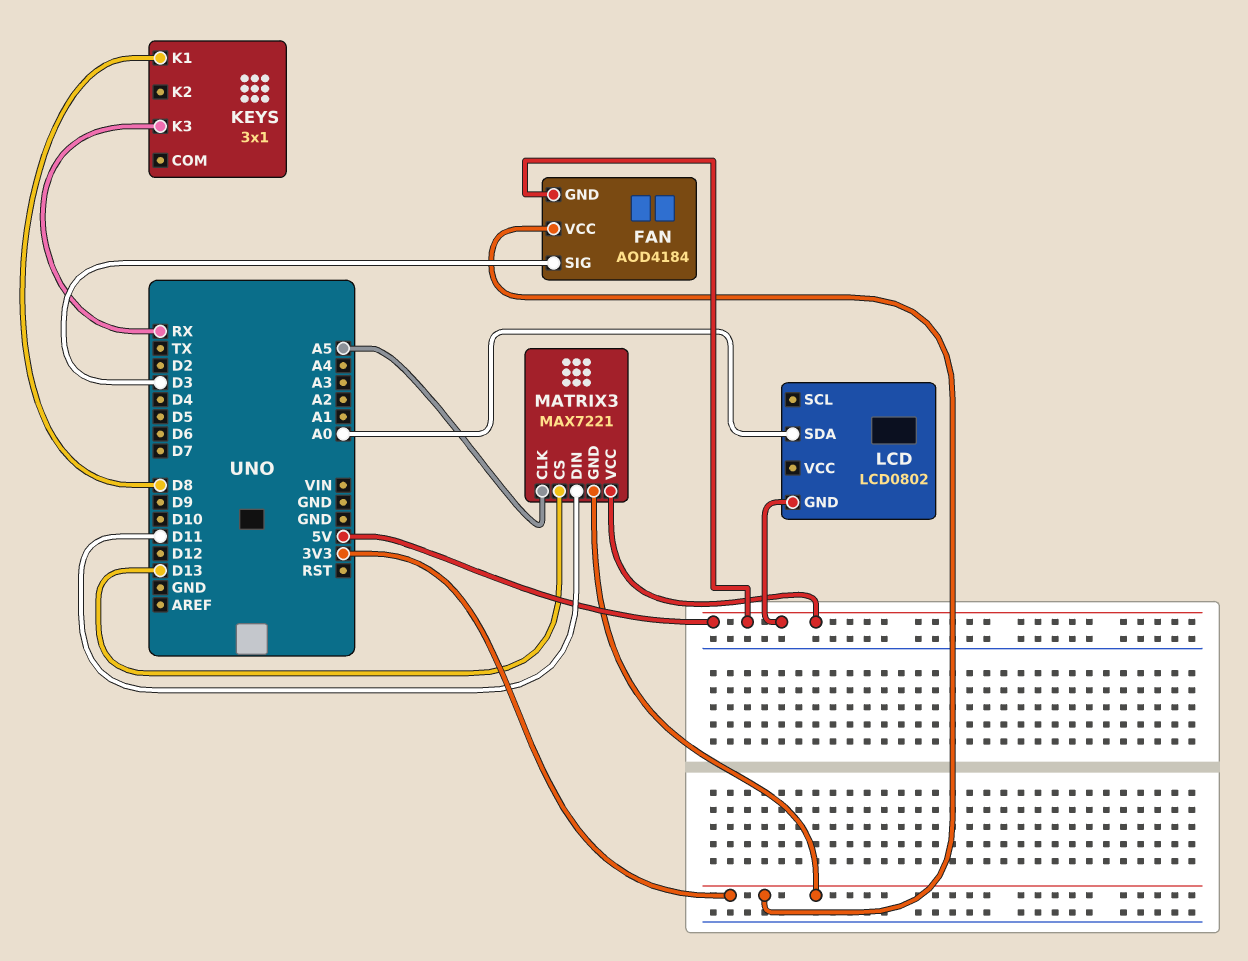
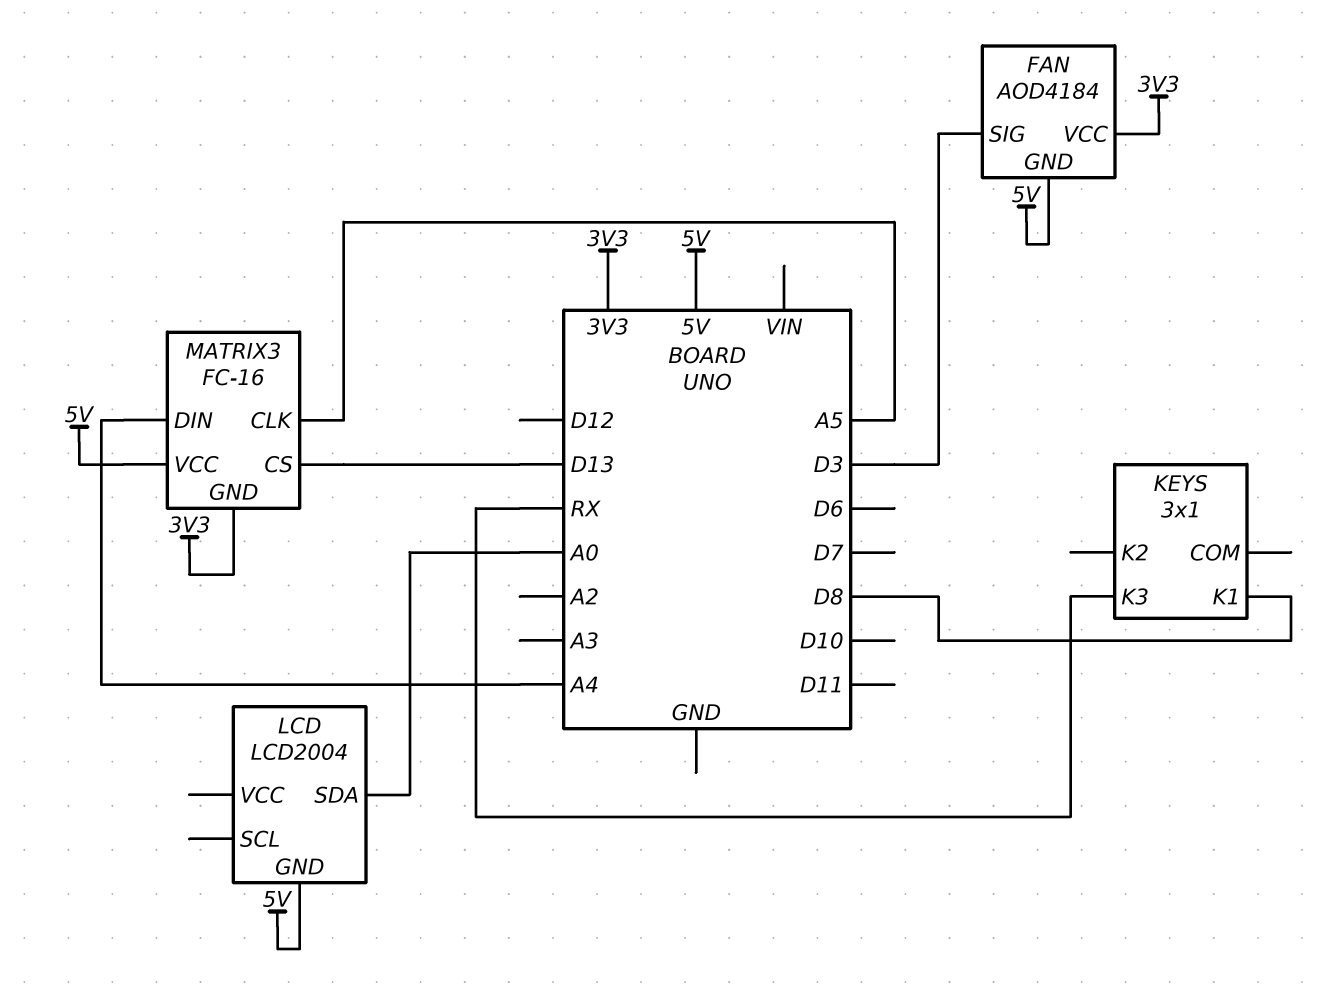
LCD: LCD0802 -> LCD2004
MATRIX3: MAX7221 -> FC-16
MATRIX3 pin DIN: D11 -> A4

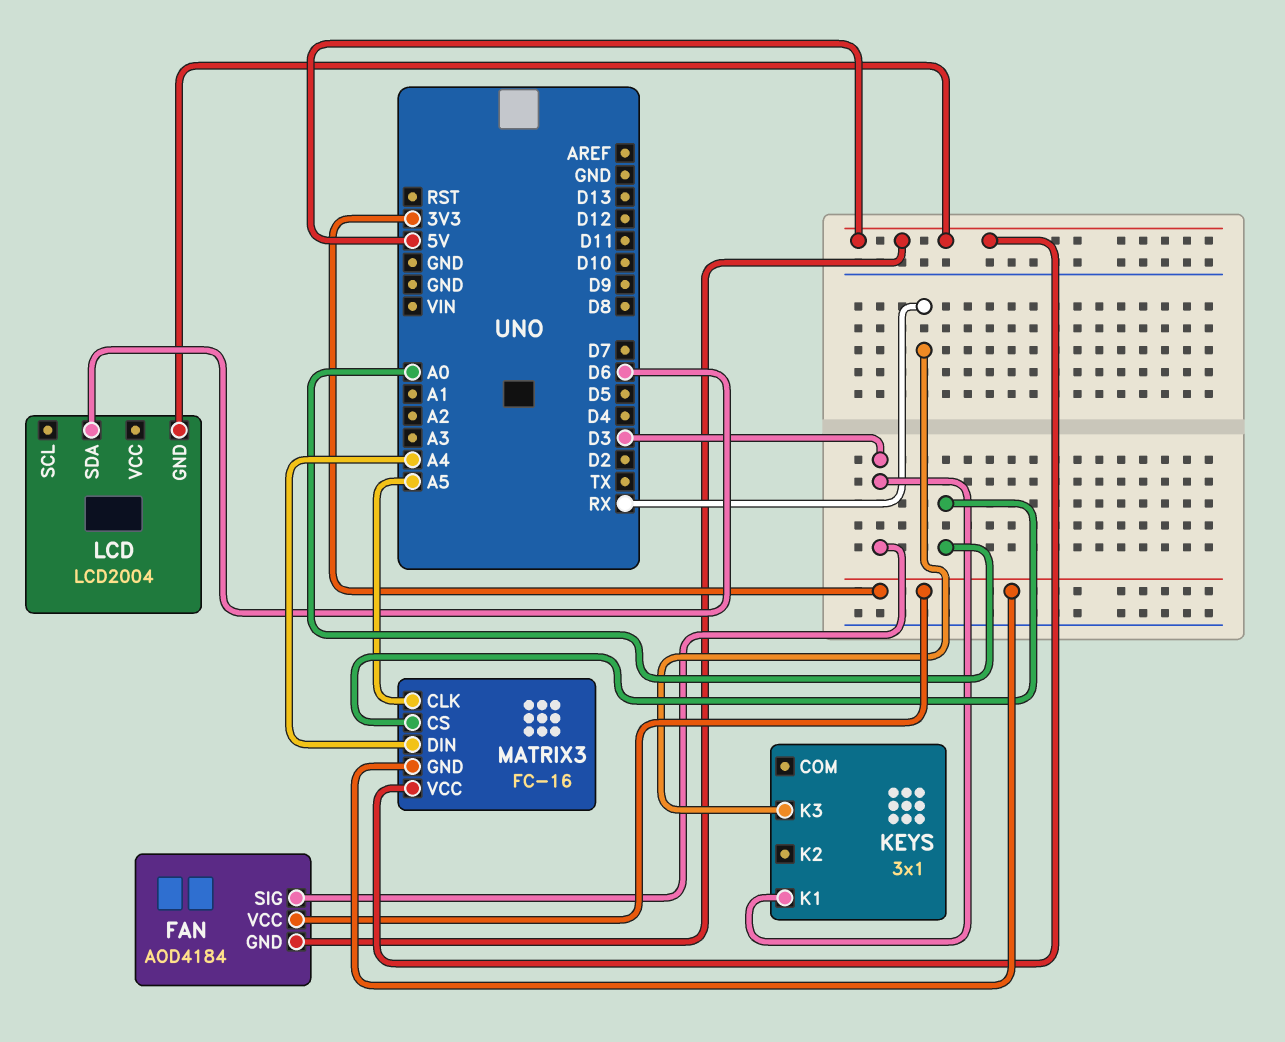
KEYS pin K1: D8 -> D3
LCD pin SDA: A0 -> D6
MATRIX3 pin CS: D13 -> A0

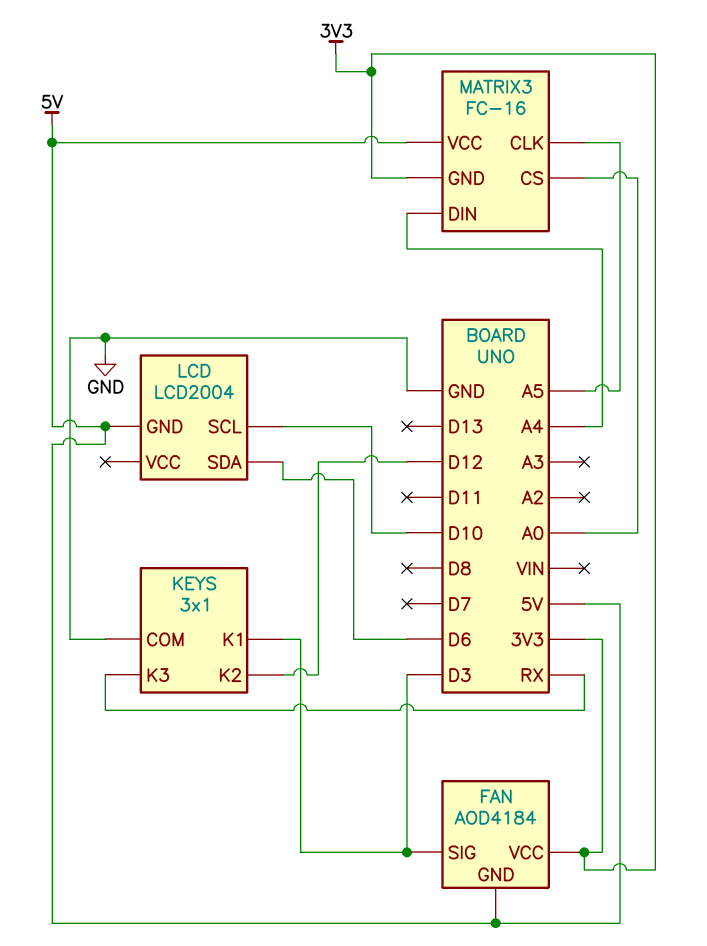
KEYS pin COM: none -> GND
KEYS pin K2: none -> D12
LCD pin SCL: none -> D10

